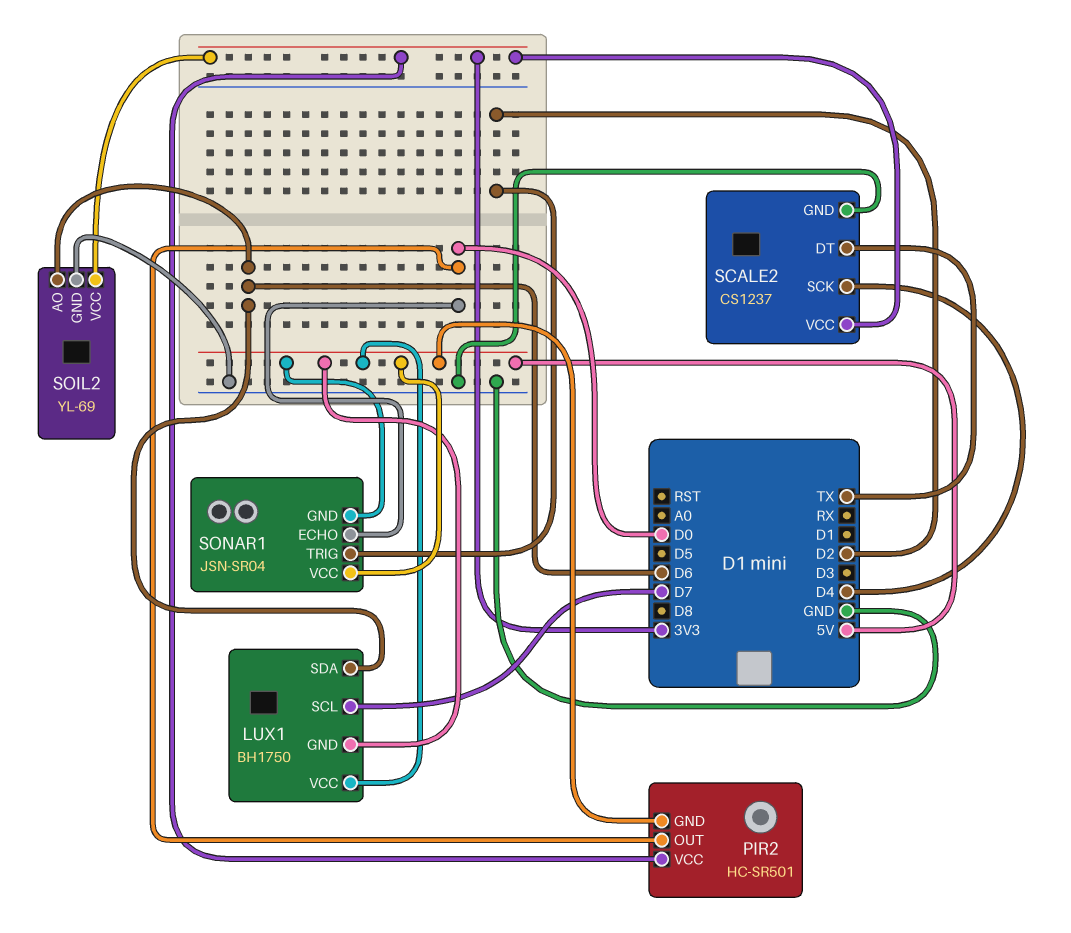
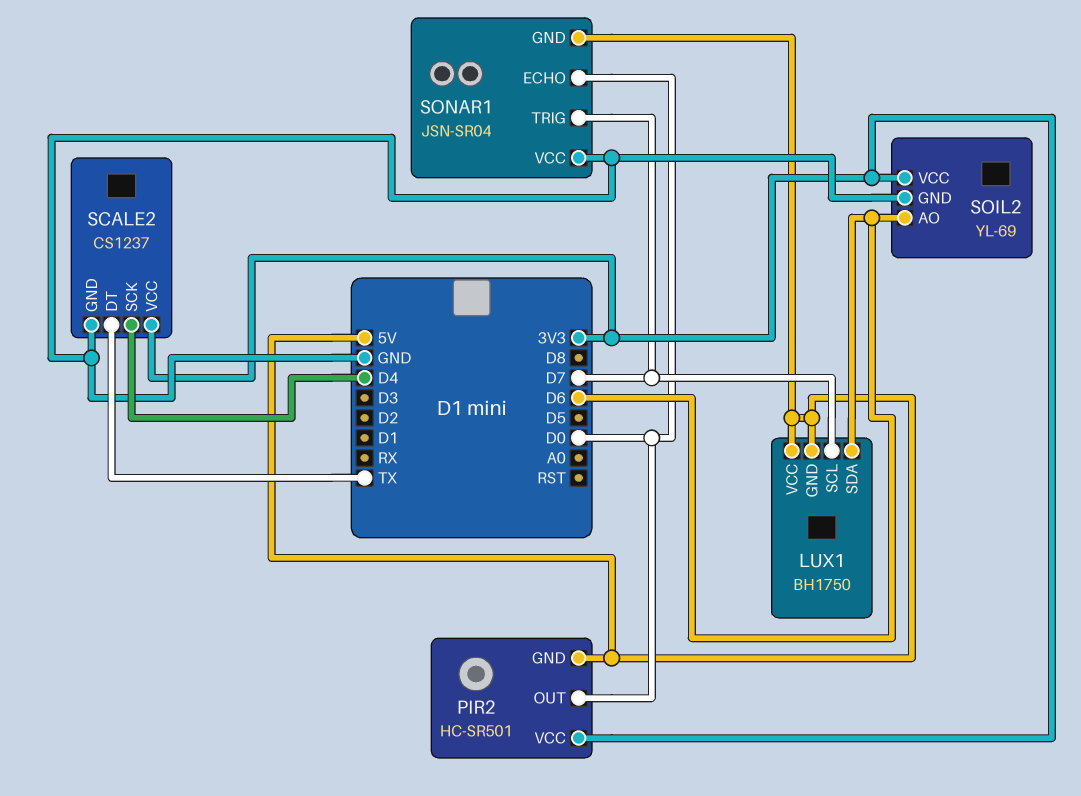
SONAR1 pin TRIG: D2 -> D7
SONAR1 pin VCC: 5V -> GND

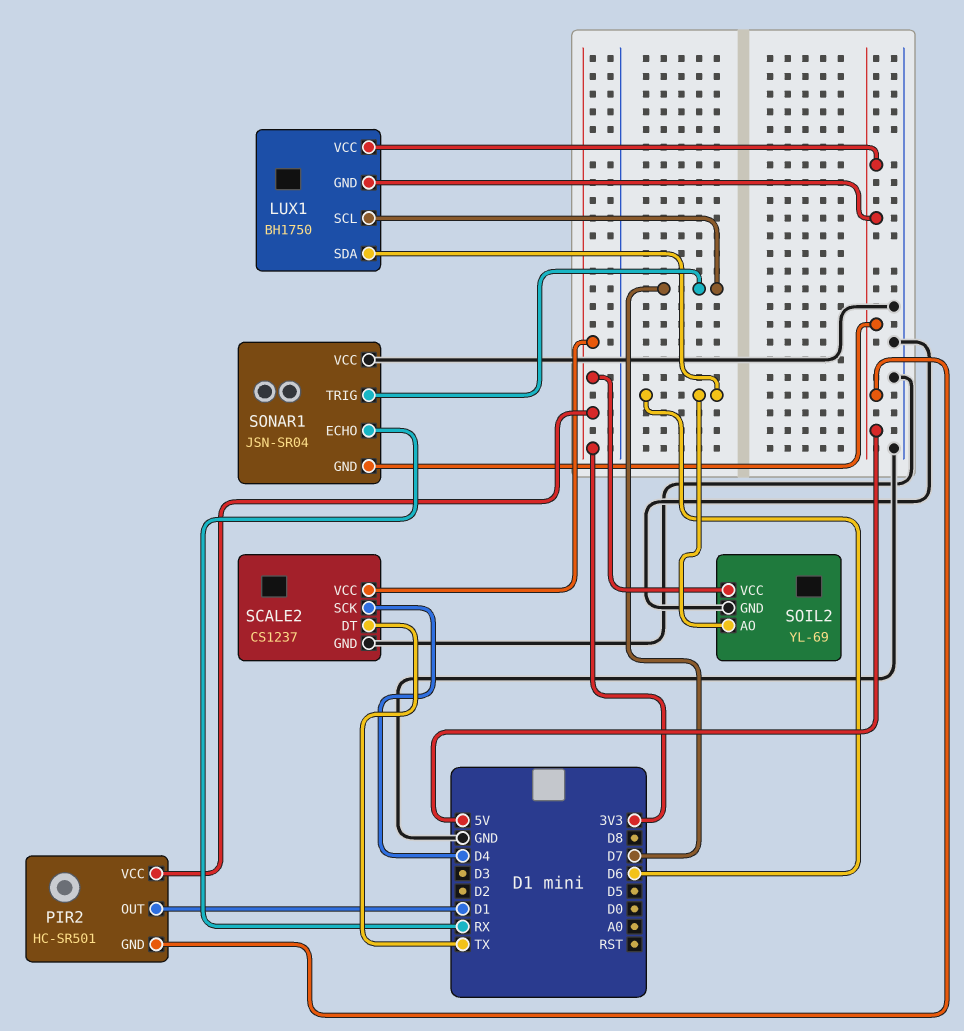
PIR2 pin OUT: D0 -> D1
SONAR1 pin ECHO: D0 -> RX

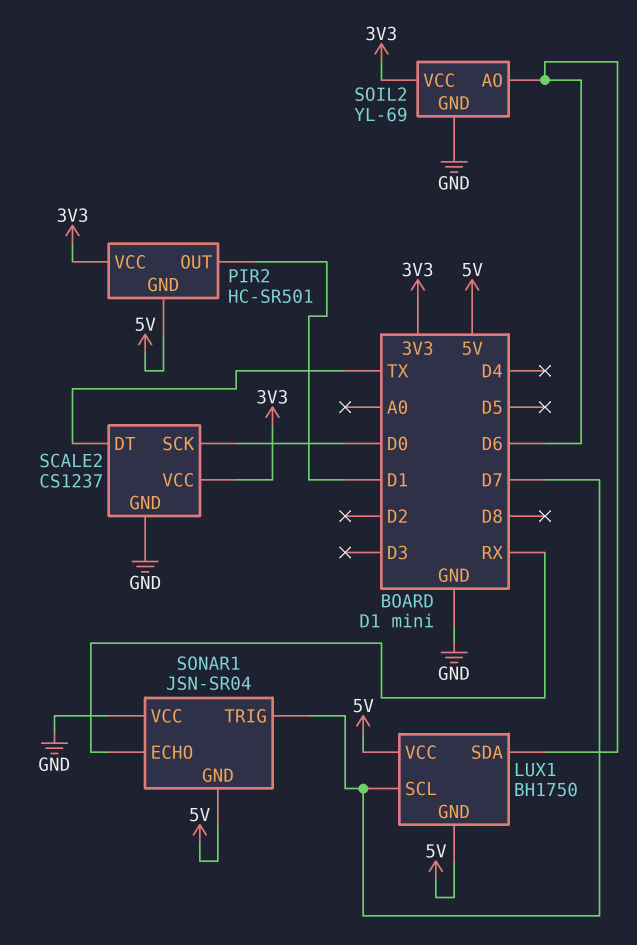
SCALE2 pin SCK: D4 -> D0

